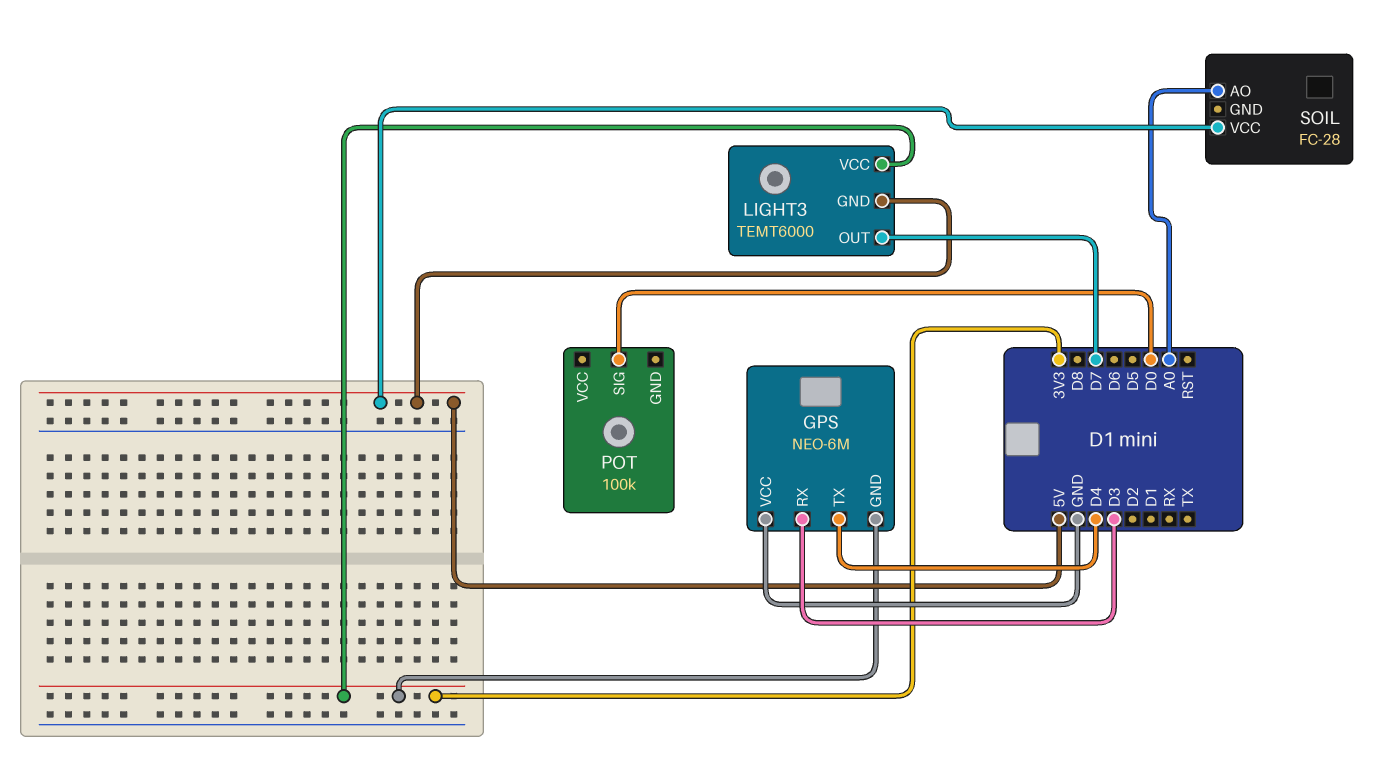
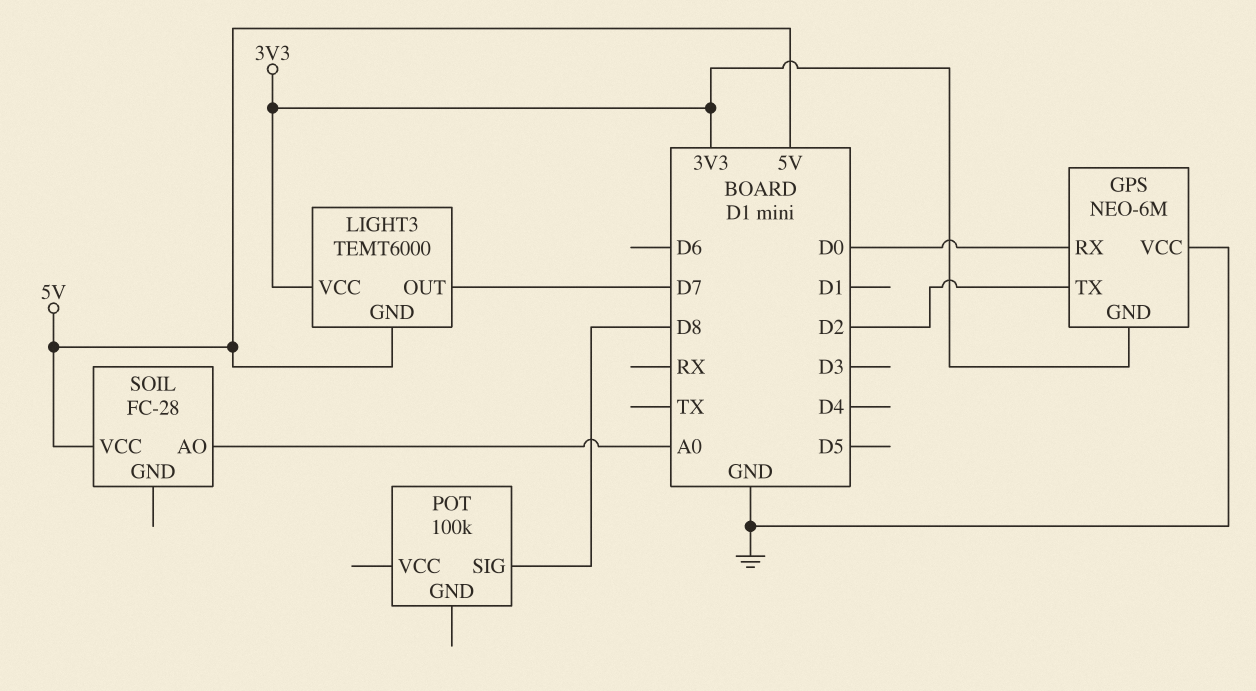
GPS pin RX: D3 -> D0
GPS pin TX: D4 -> D2
POT pin SIG: D0 -> D8

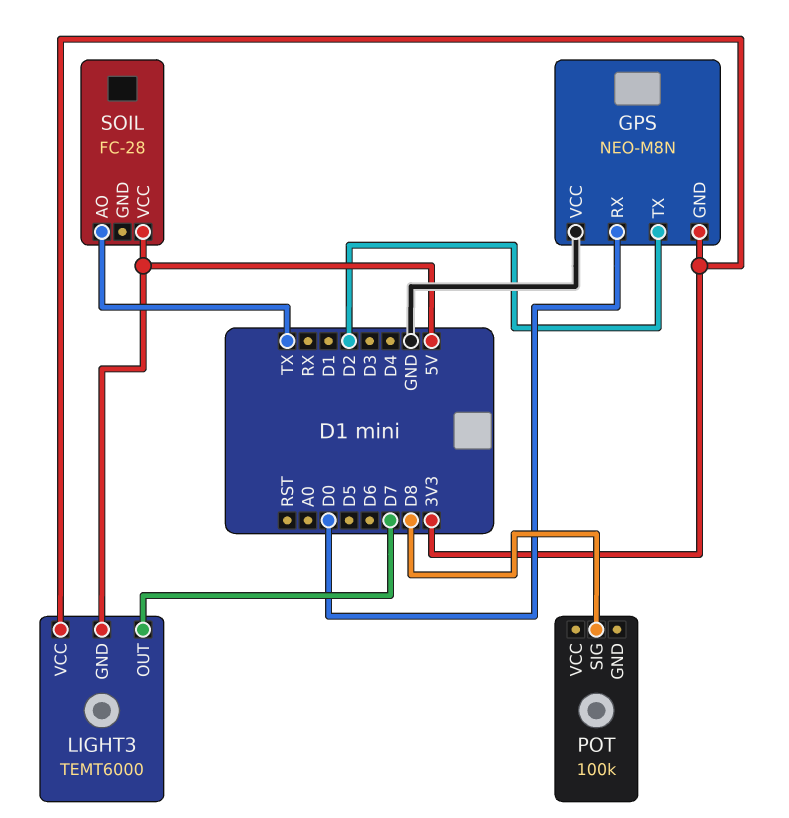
GPS: NEO-6M -> NEO-M8N
SOIL pin AO: A0 -> TX

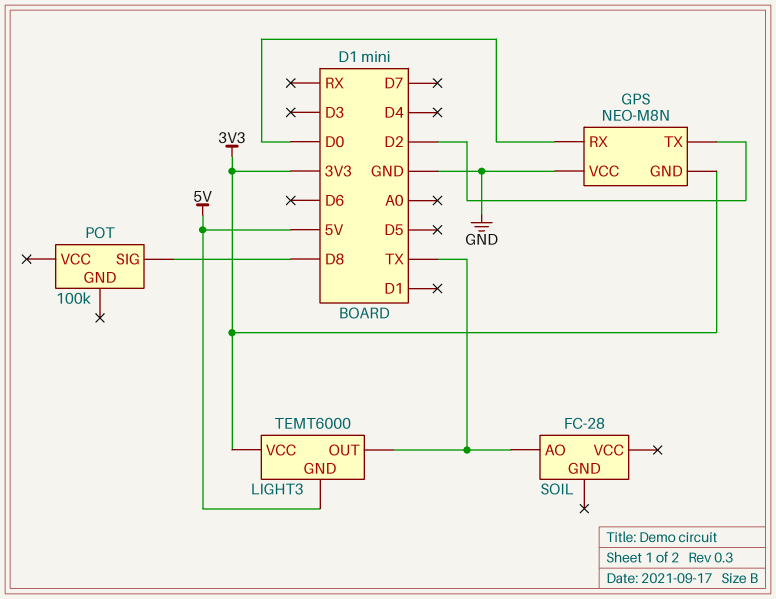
LIGHT3 pin OUT: D7 -> TX
SOIL pin VCC: 5V -> none

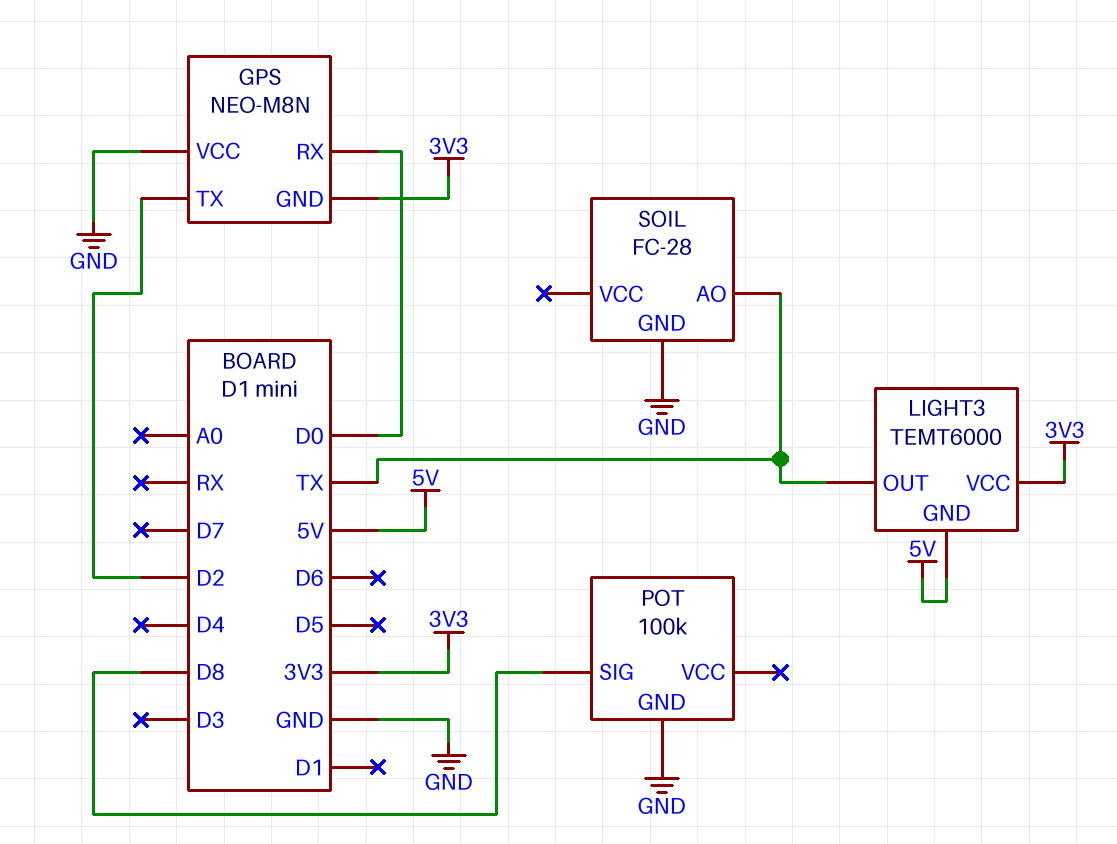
POT pin GND: none -> GND
SOIL pin GND: none -> GND

